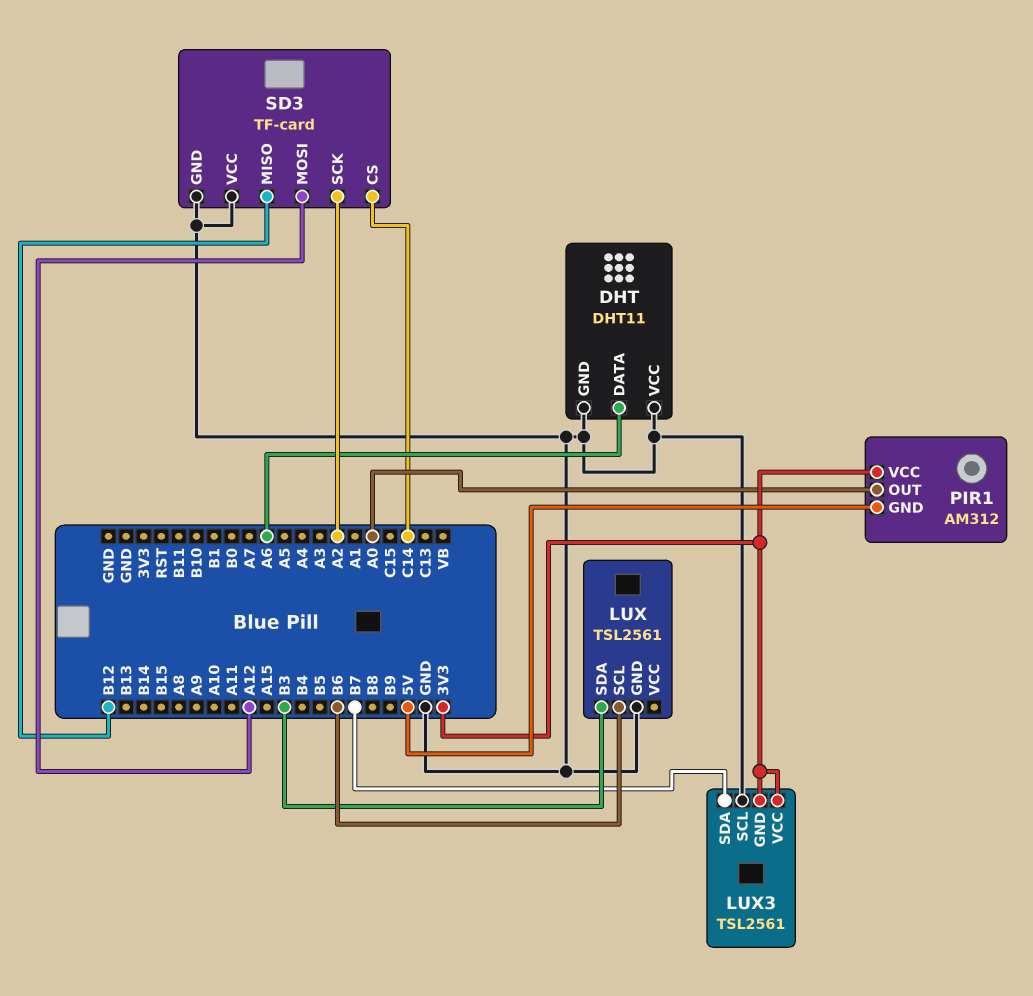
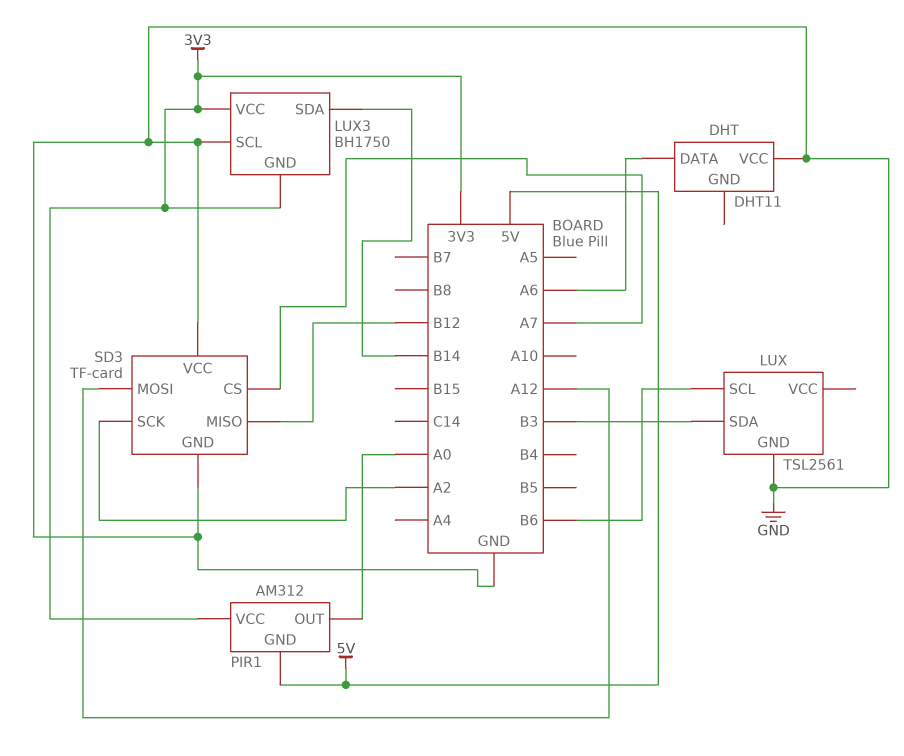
DHT pin GND: GND -> none
LUX3: TSL2561 -> BH1750
LUX3 pin SDA: B7 -> B14
SD3 pin CS: C14 -> A7

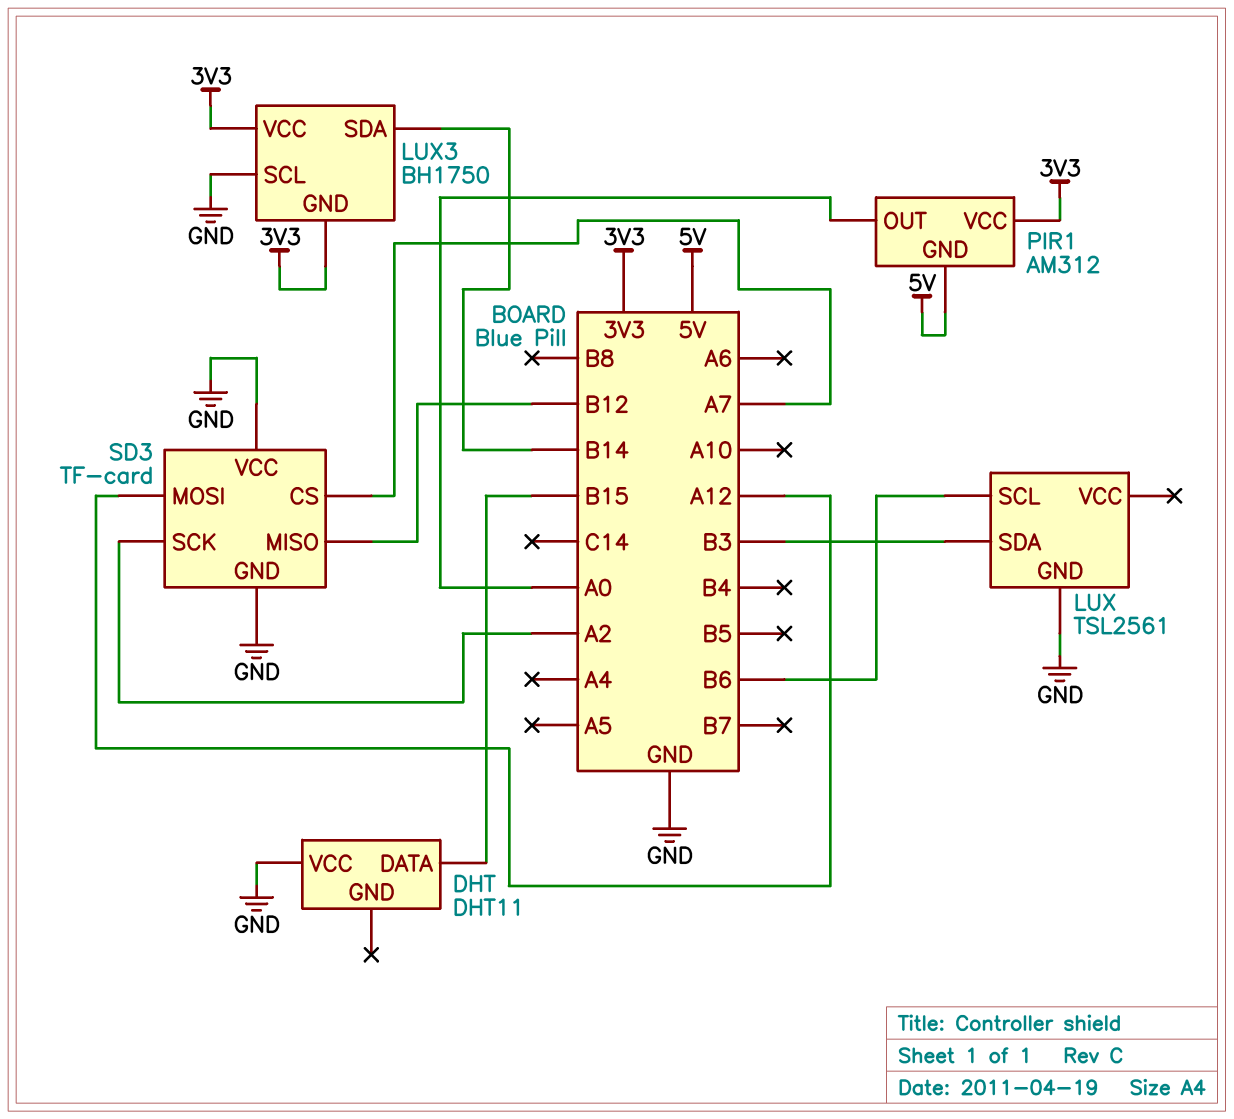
DHT pin DATA: A6 -> B15

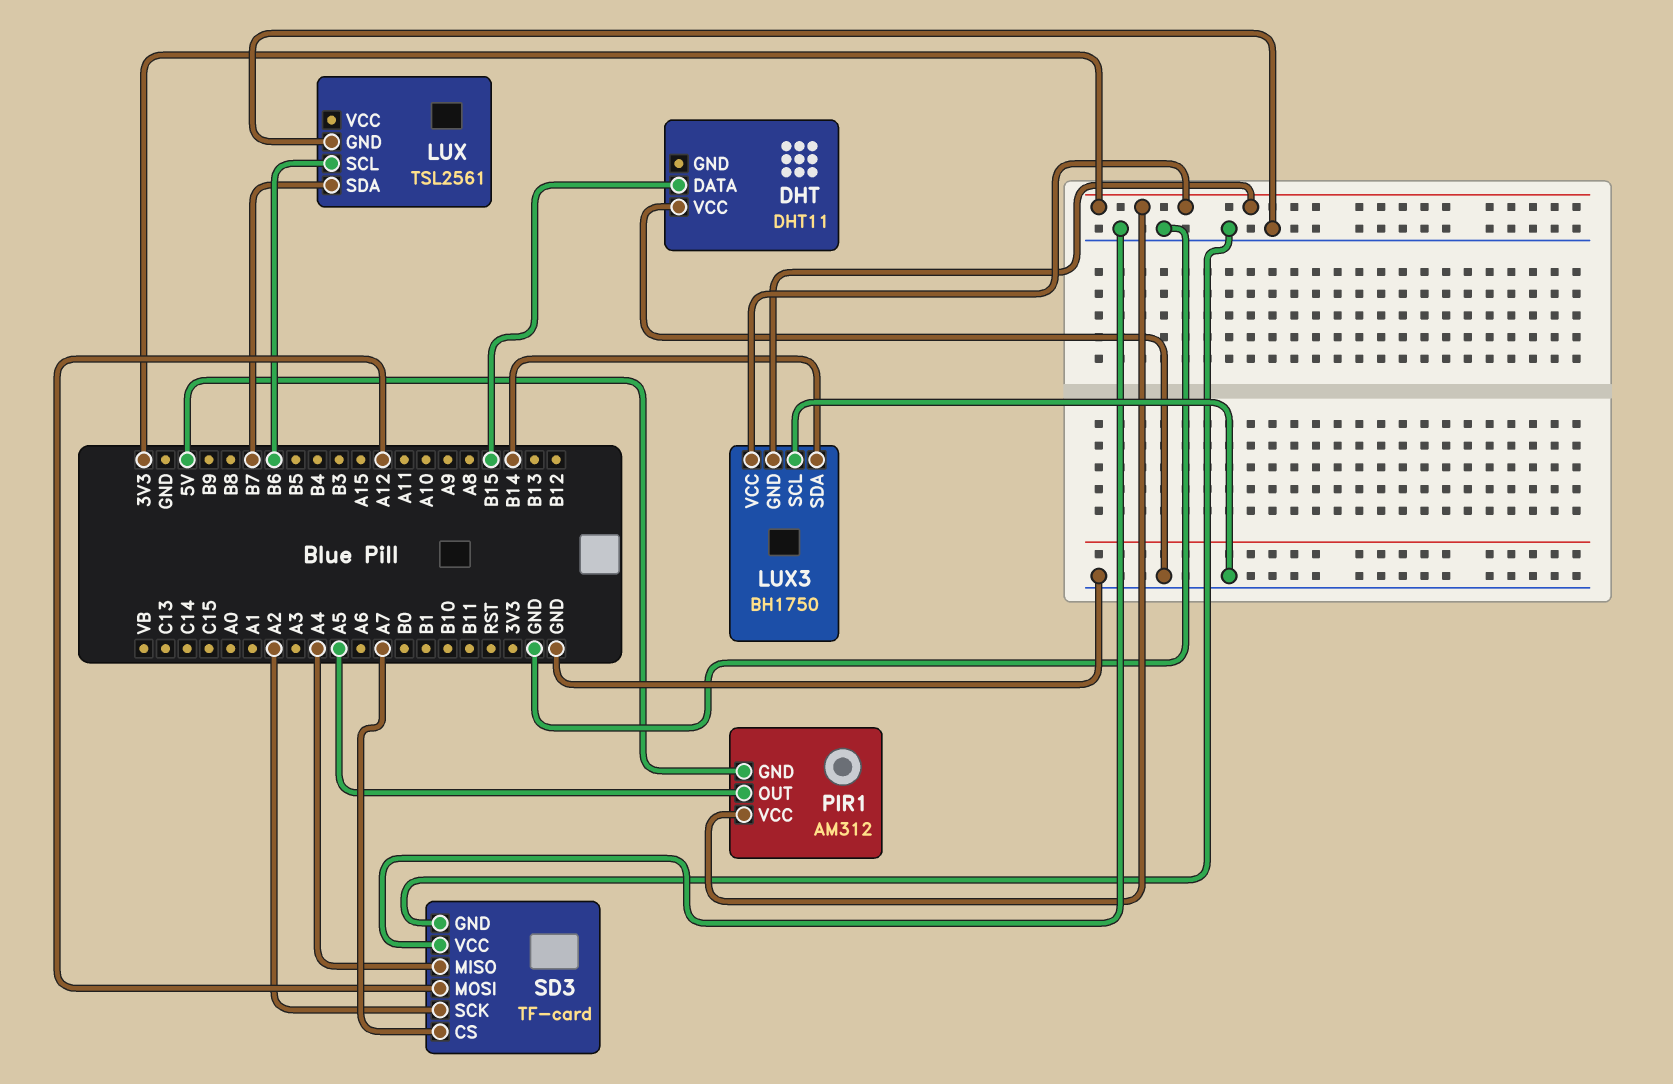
LUX pin SDA: B3 -> B7
PIR1 pin OUT: A0 -> A5
SD3 pin MISO: B12 -> A4

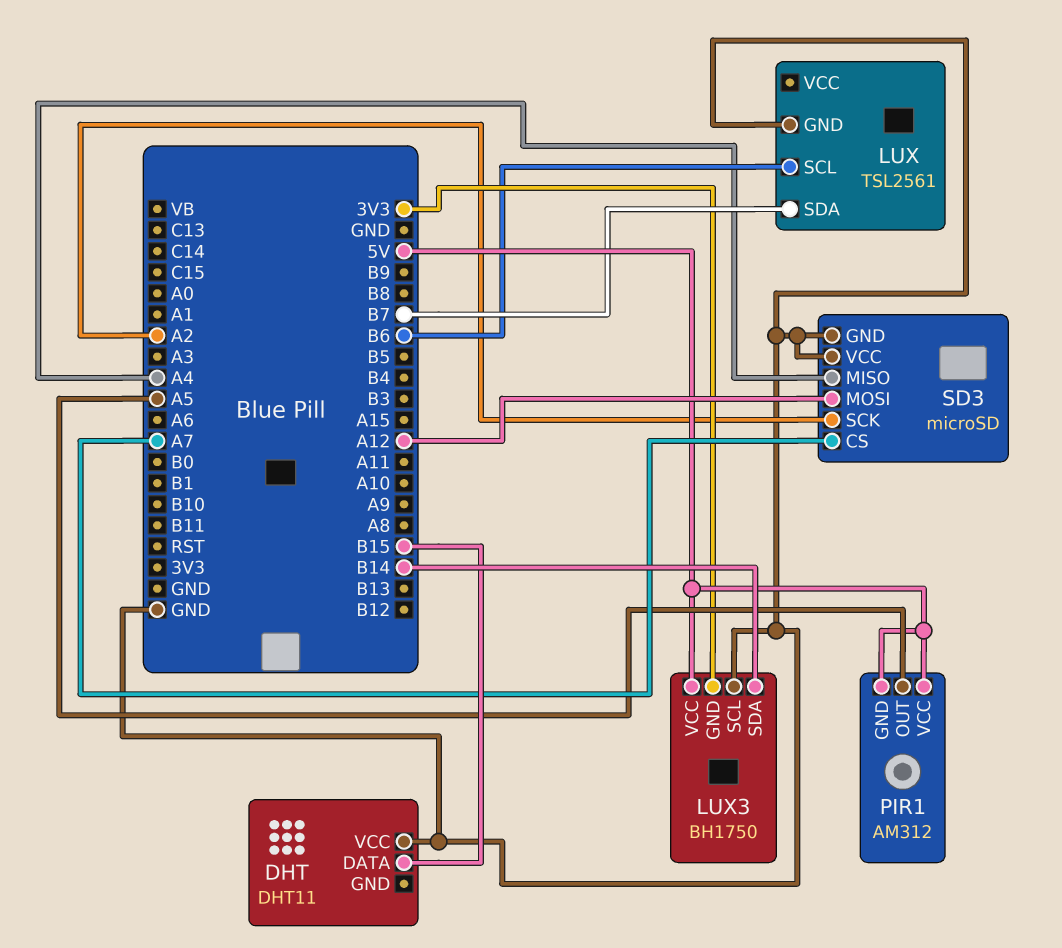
LUX3 pin VCC: 3V3 -> 5V
PIR1 pin VCC: 3V3 -> 5V
SD3: TF-card -> microSD

